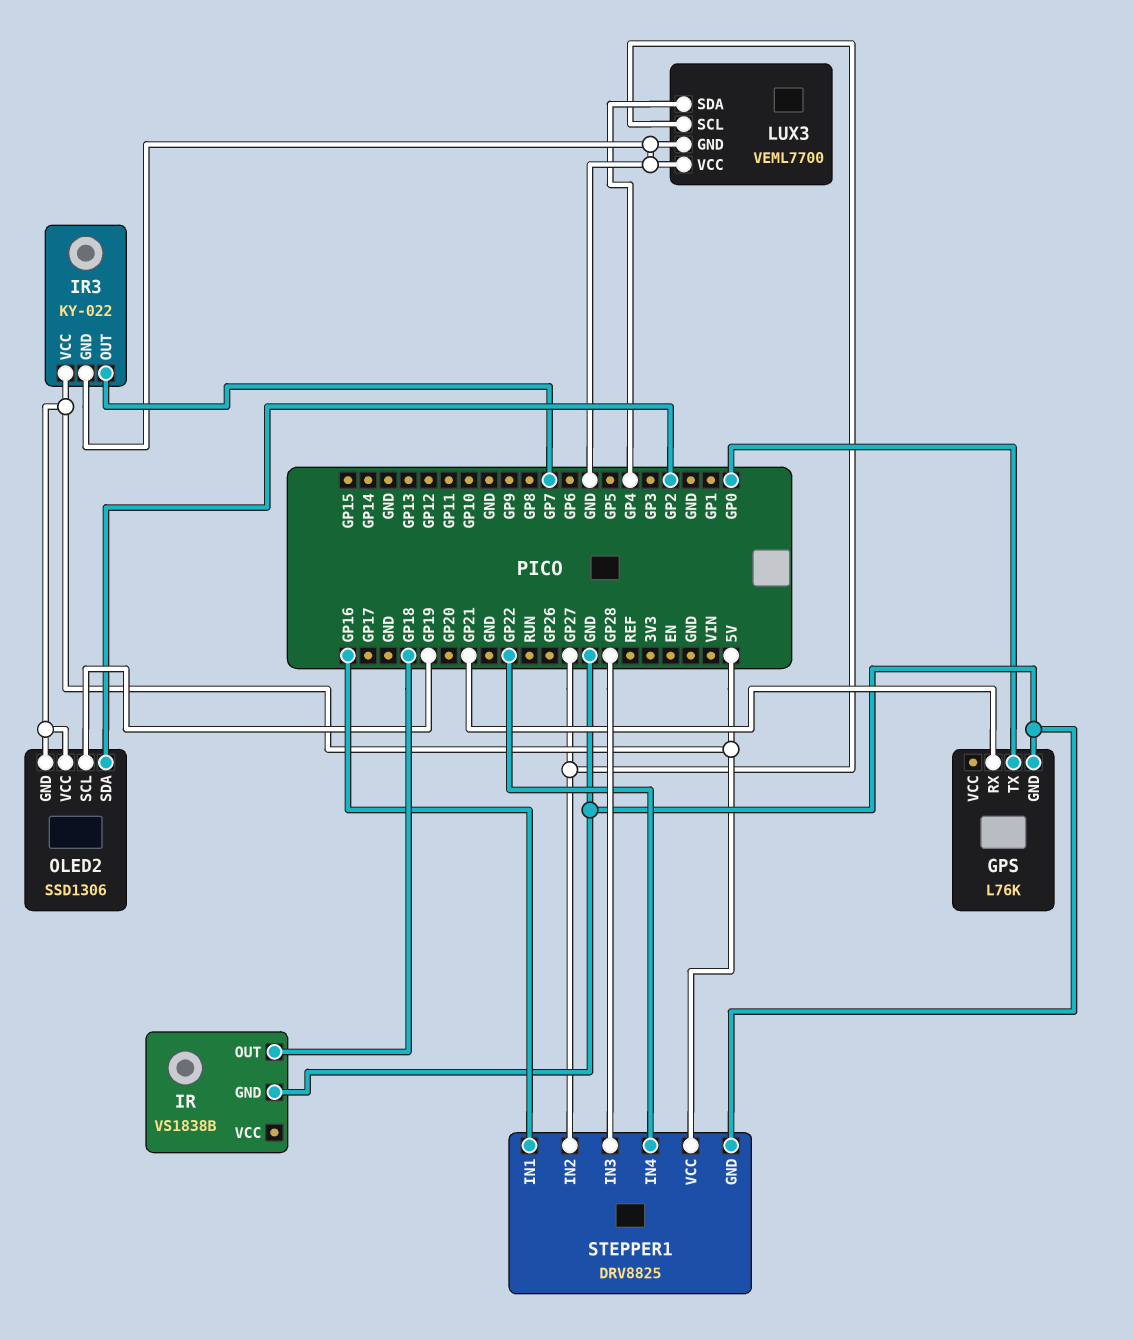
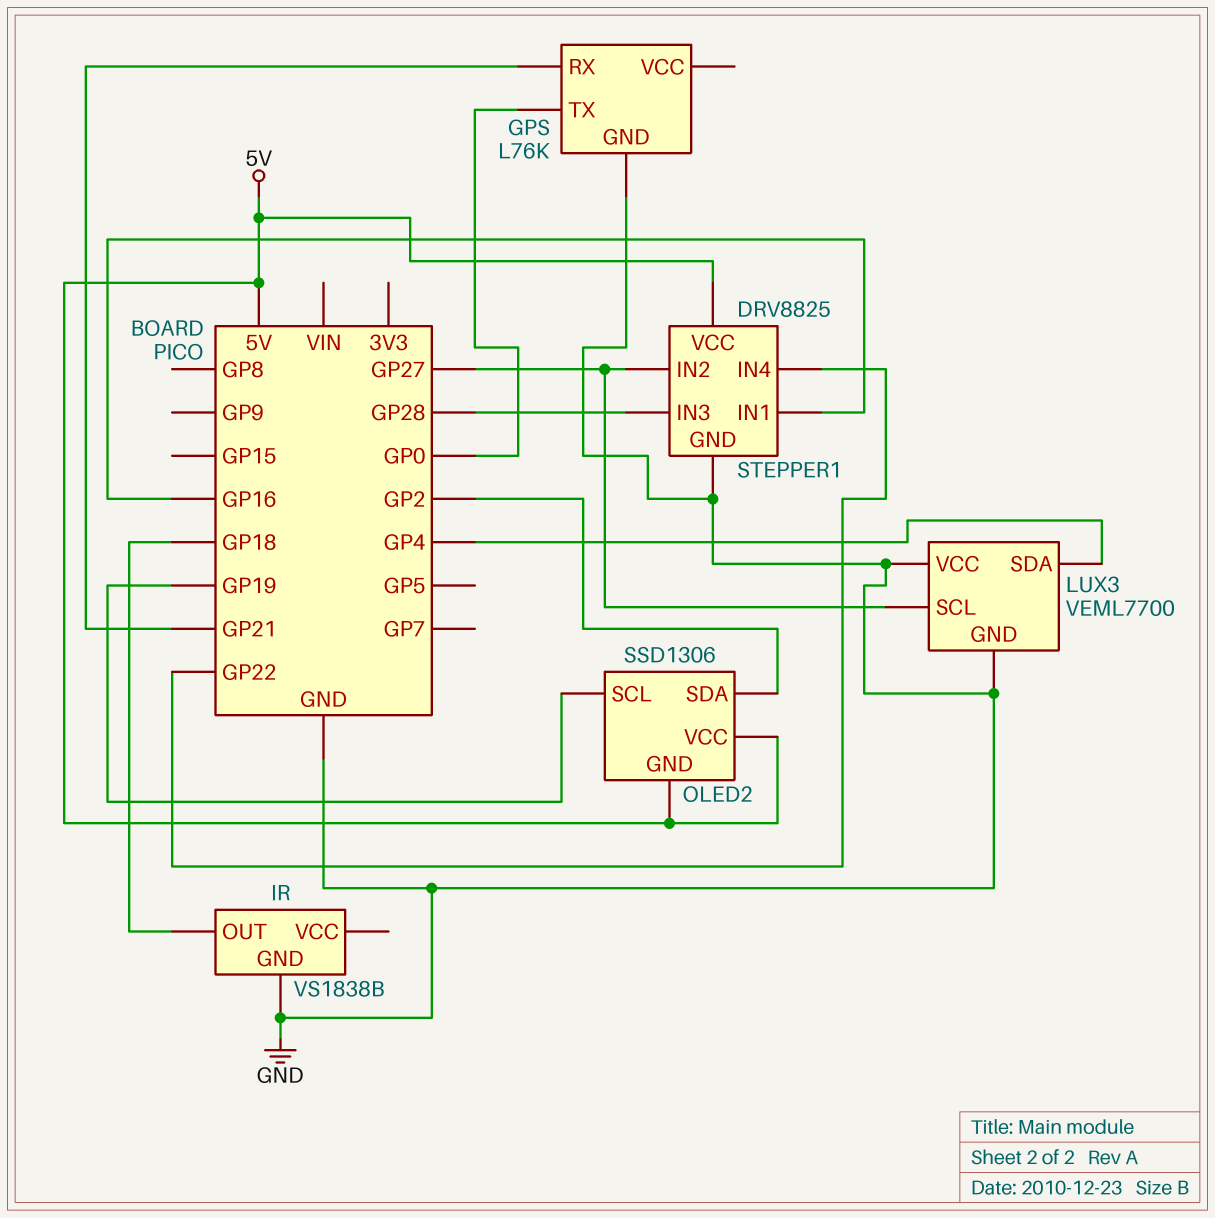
IR3: KY-022 -> none
IR3 pin GND: GND -> none
IR3 pin OUT: GP7 -> none
IR3 pin VCC: 5V -> none

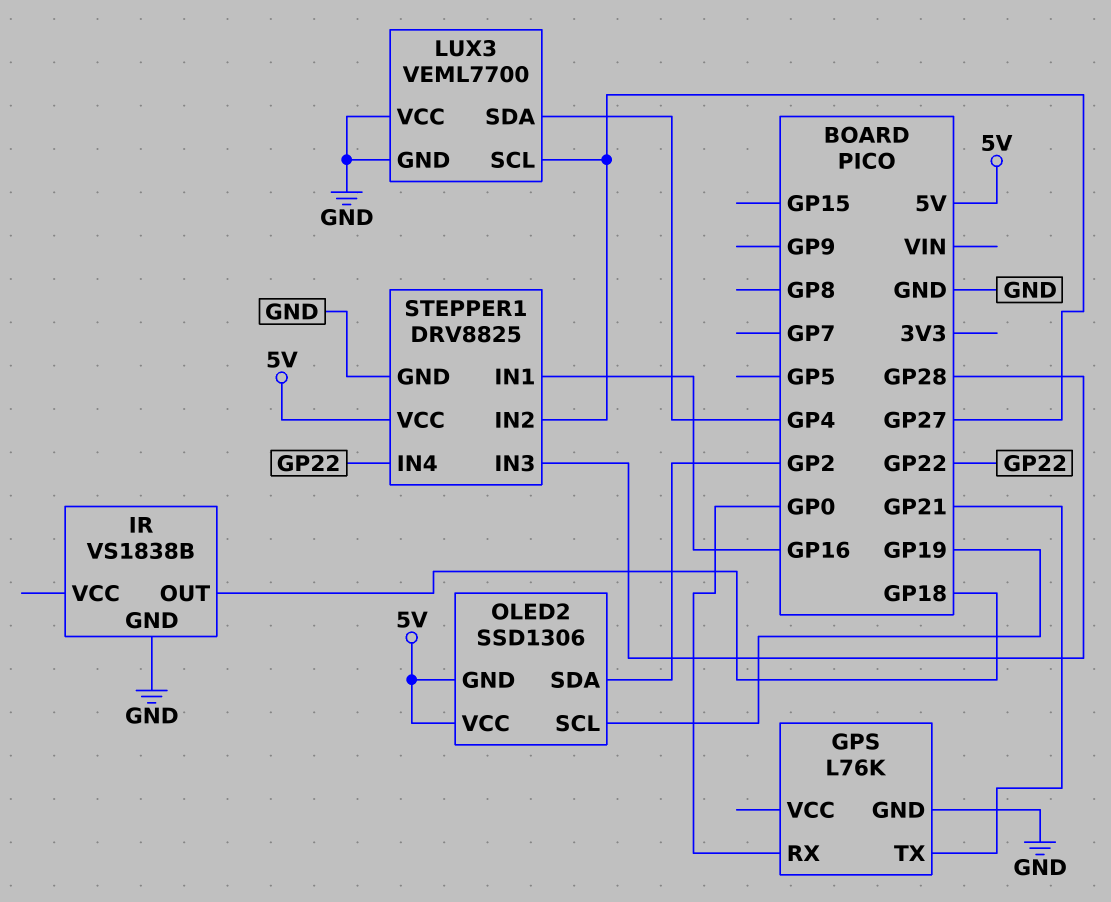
GPS pin RX: GP21 -> GP0
GPS pin TX: GP0 -> GP21

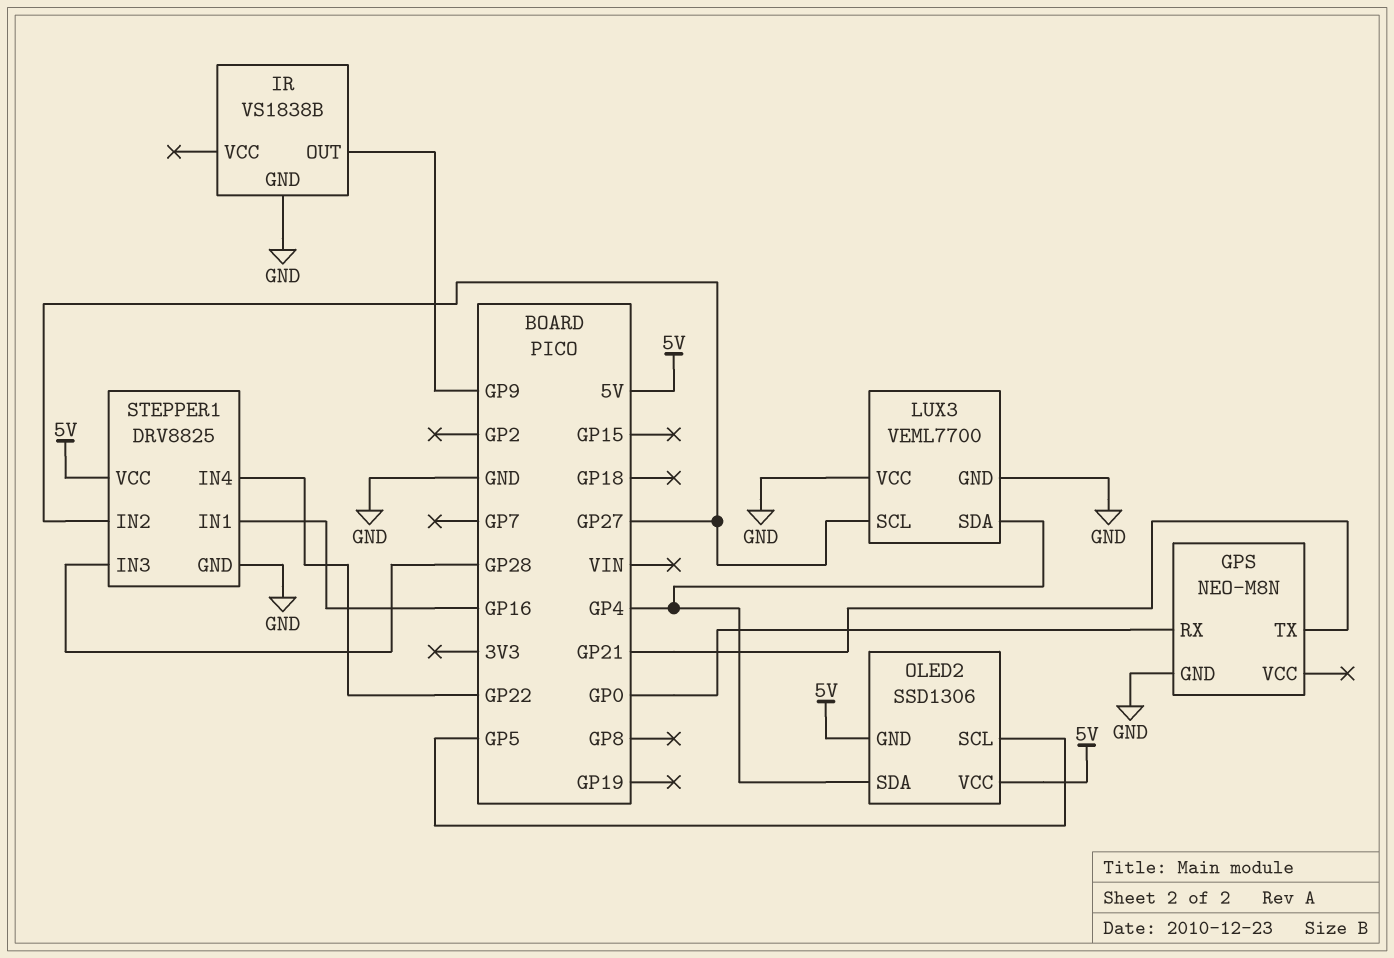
GPS: L76K -> NEO-M8N
IR pin OUT: GP18 -> GP9
OLED2 pin SCL: GP19 -> GP5
OLED2 pin SDA: GP2 -> GP4

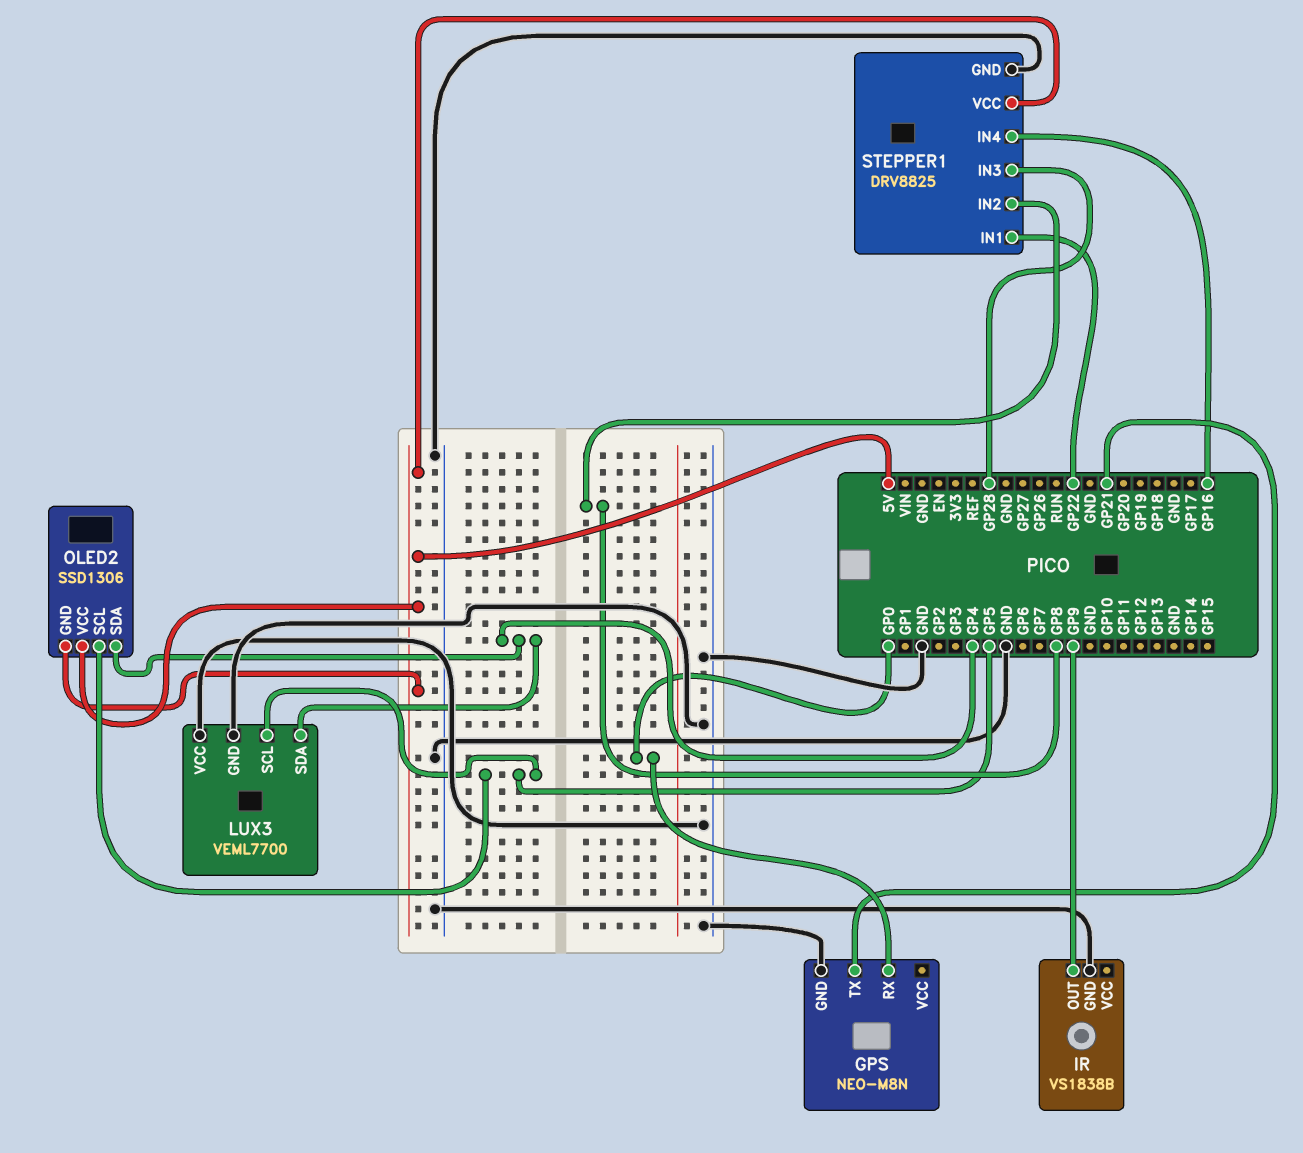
LUX3 pin SCL: GP27 -> GP5
STEPPER1 pin IN1: GP16 -> GP22
STEPPER1 pin IN2: GP27 -> GP8
STEPPER1 pin IN4: GP22 -> GP16

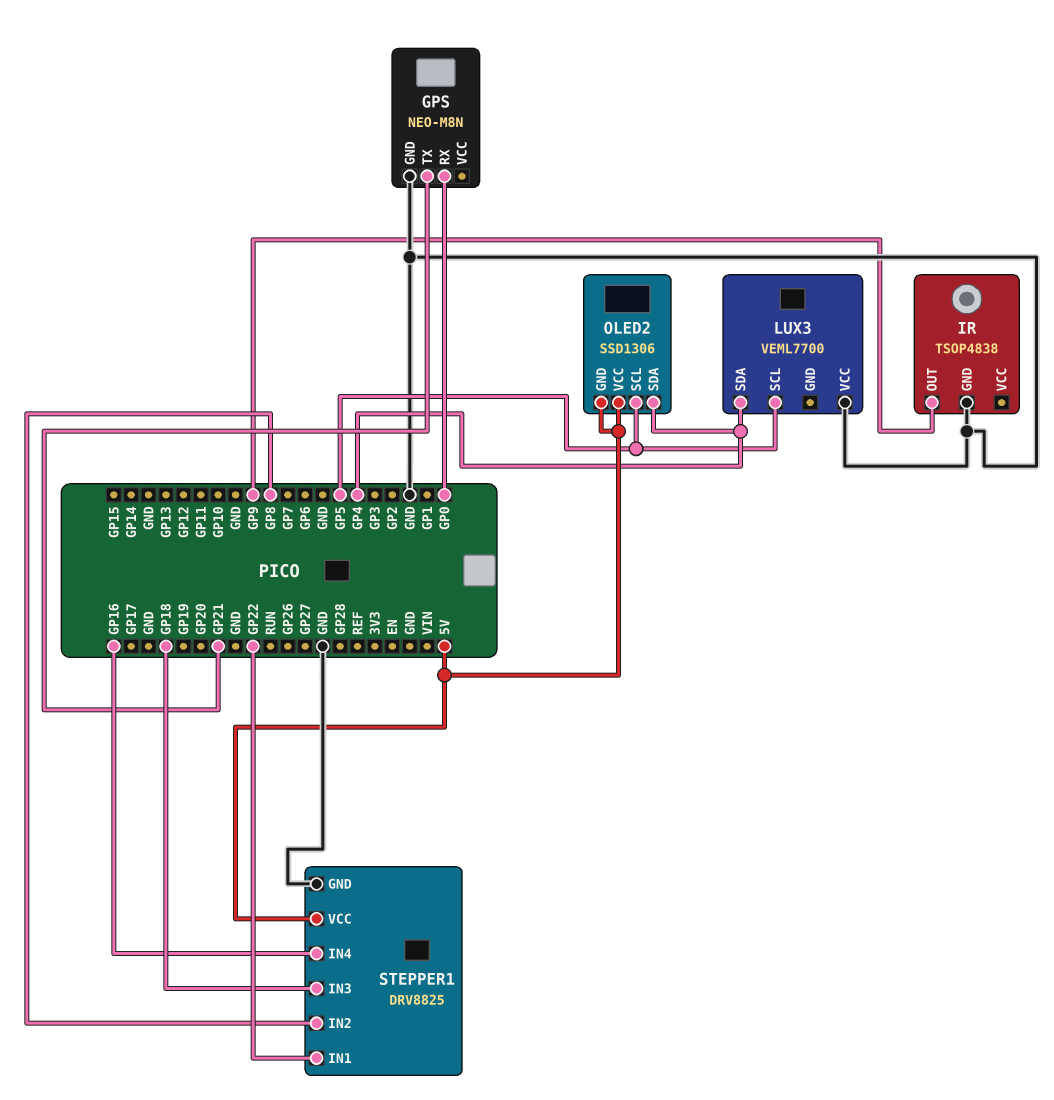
IR: VS1838B -> TSOP4838
LUX3 pin GND: GND -> none
STEPPER1 pin IN3: GP28 -> GP18

